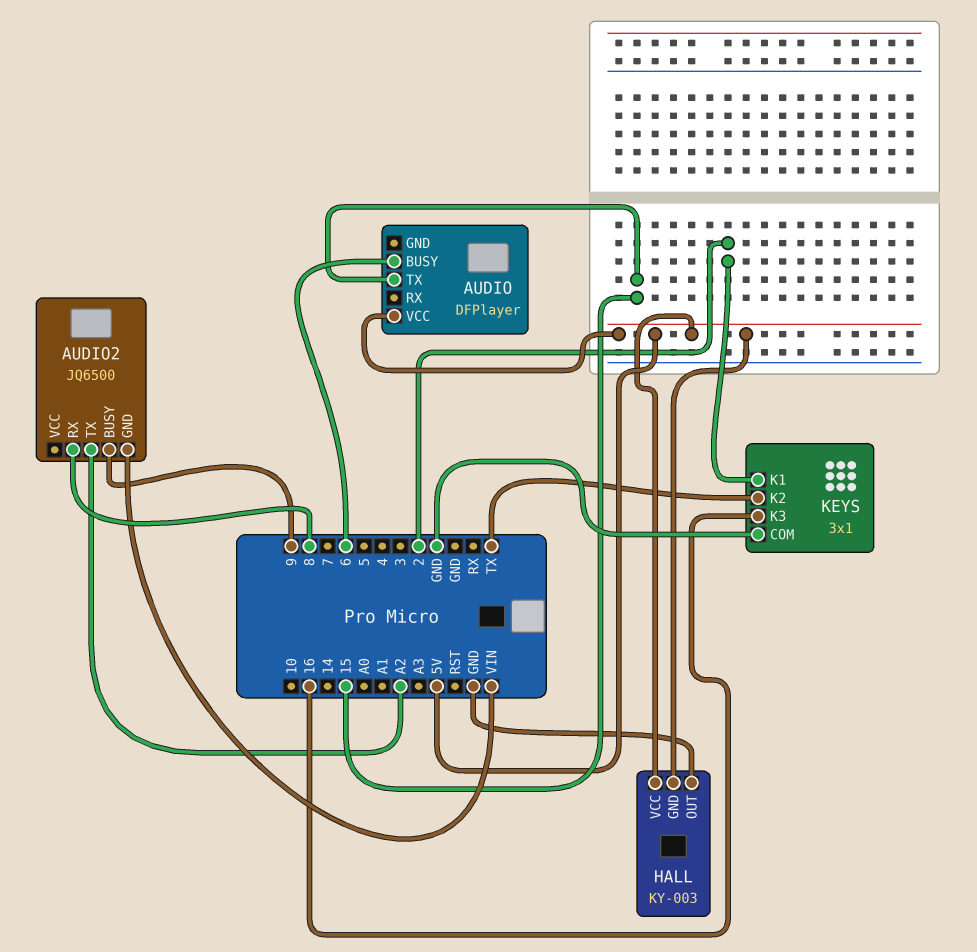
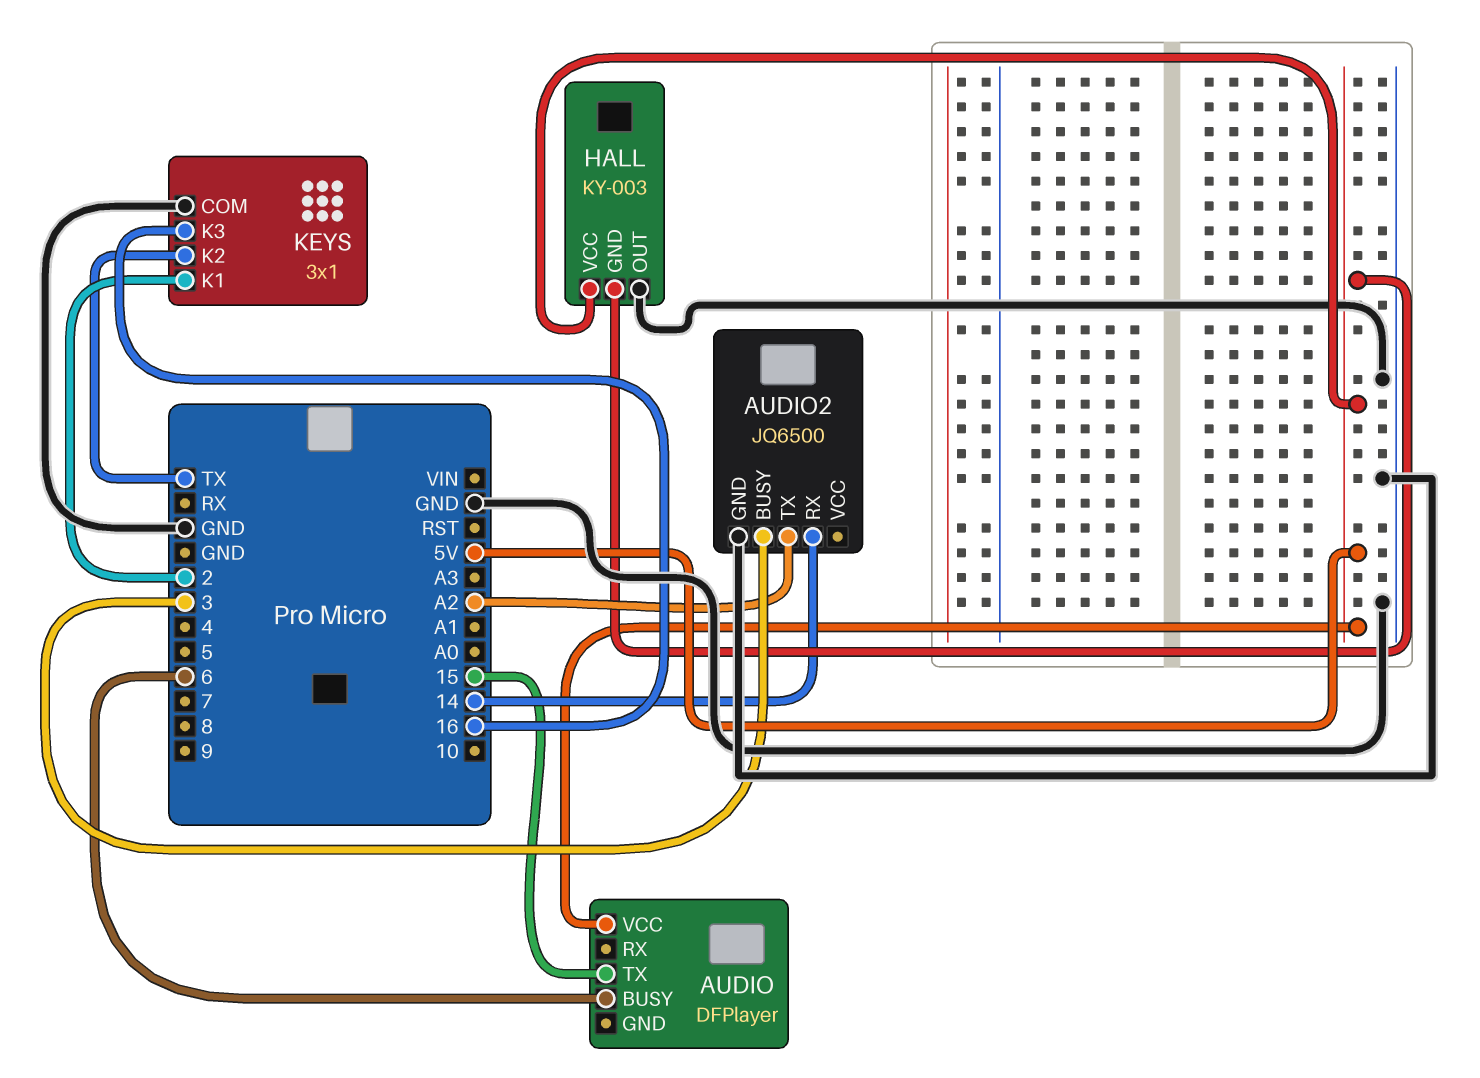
AUDIO2 pin BUSY: 9 -> 3
AUDIO2 pin GND: VIN -> GND
AUDIO2 pin RX: 8 -> 14

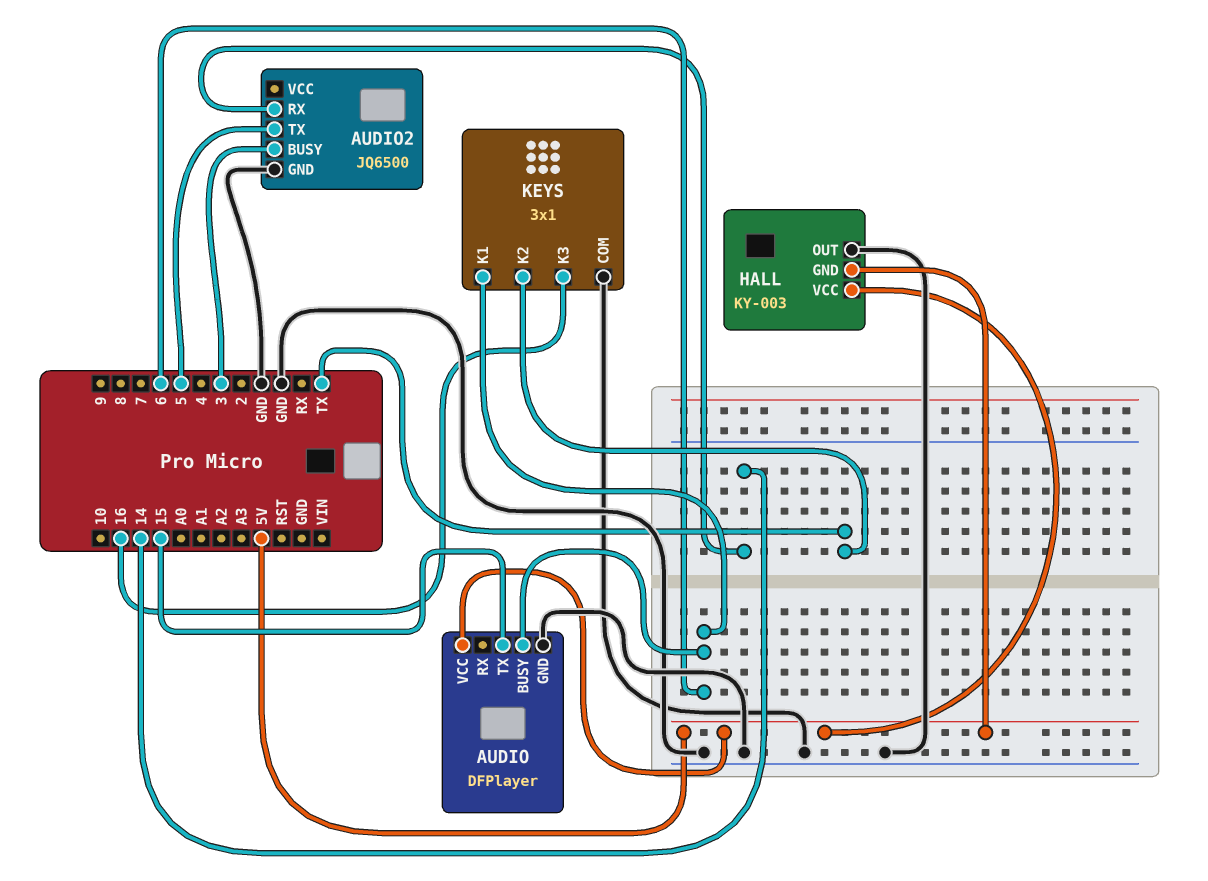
AUDIO pin GND: none -> GND
AUDIO2 pin TX: A2 -> 5
KEYS pin K1: 2 -> 6

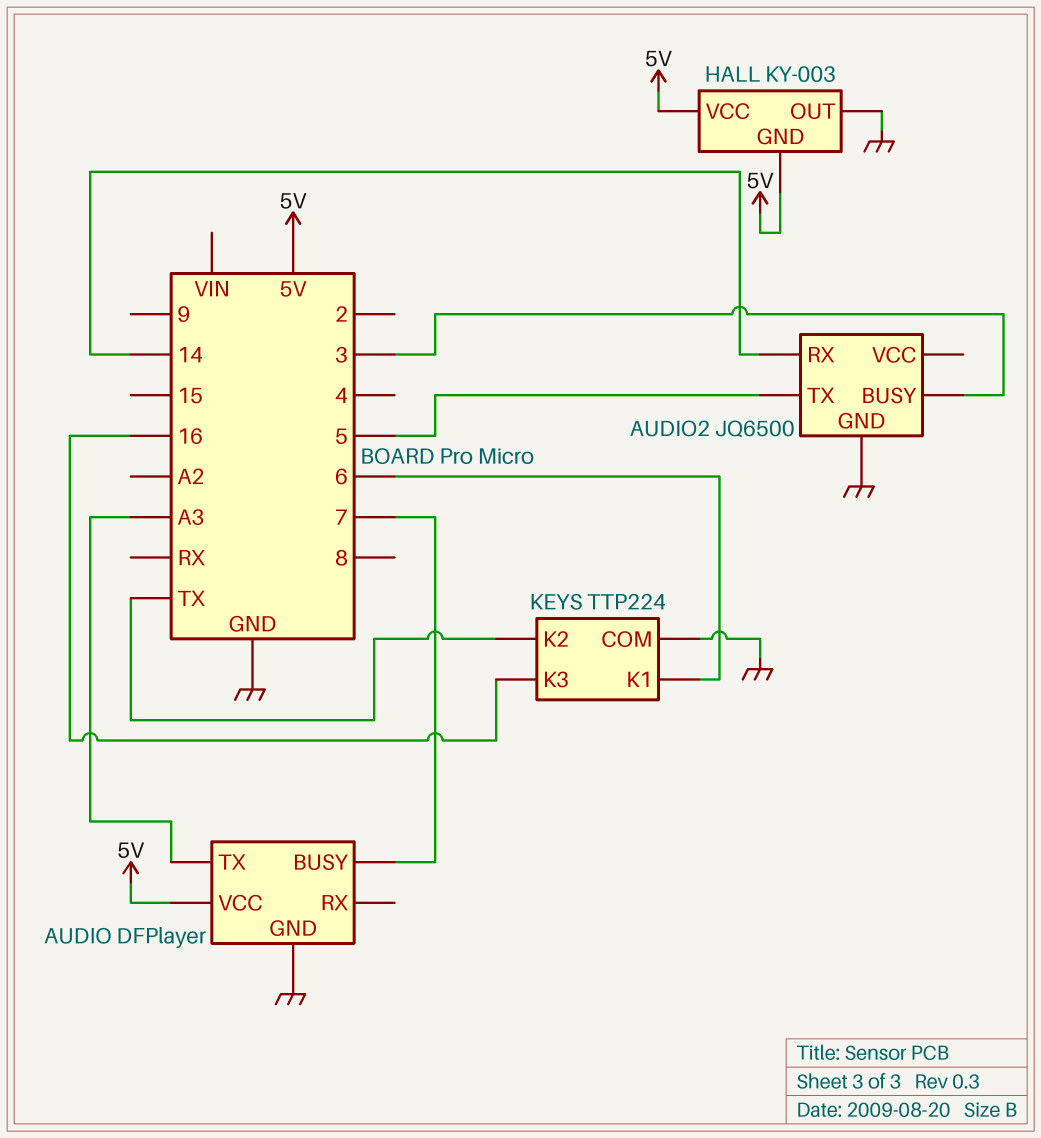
AUDIO pin BUSY: 6 -> 7
AUDIO pin TX: 15 -> A3
KEYS: 3x1 -> TTP224

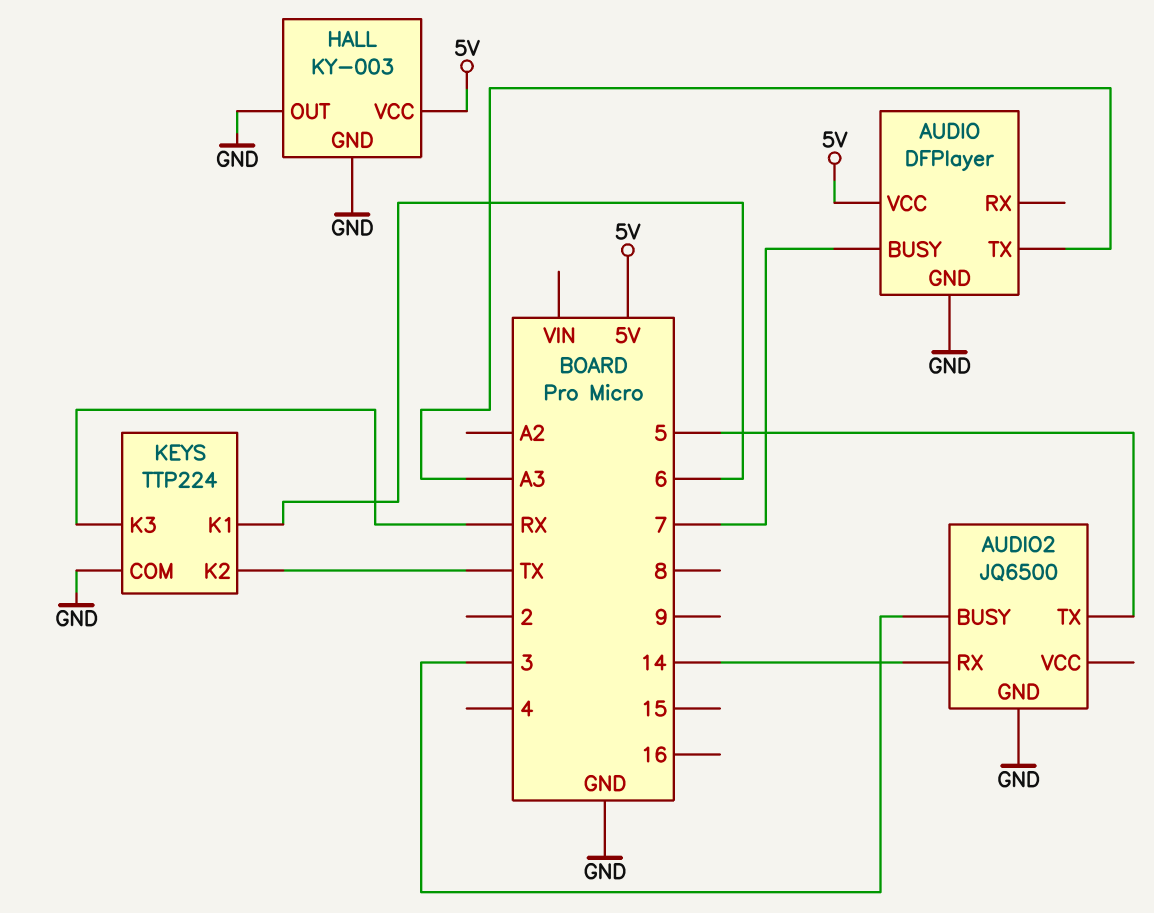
HALL pin GND: 5V -> GND
KEYS pin K3: 16 -> RX

